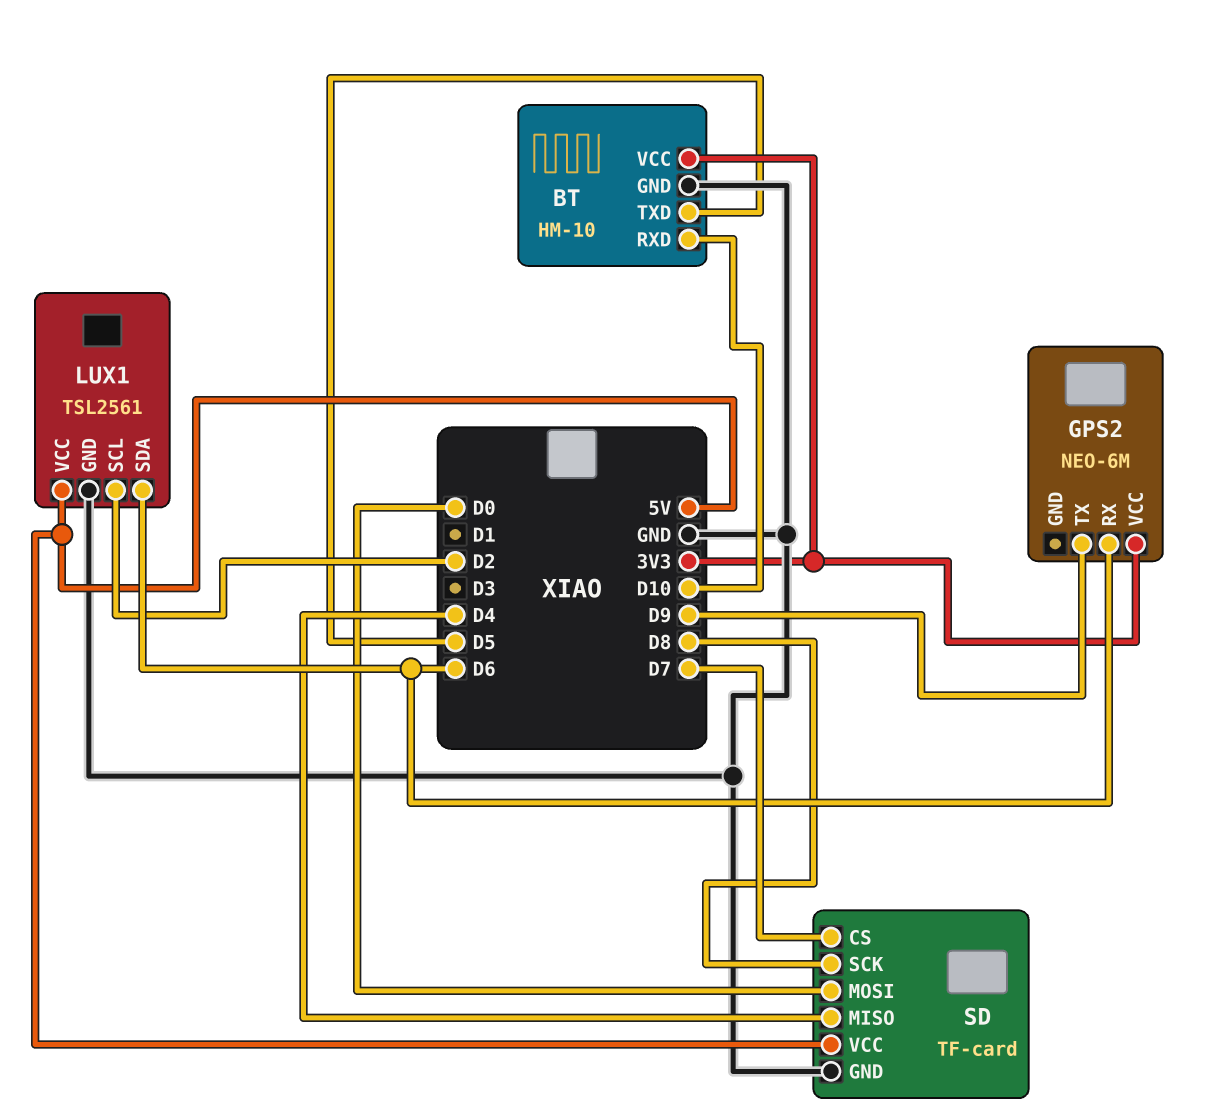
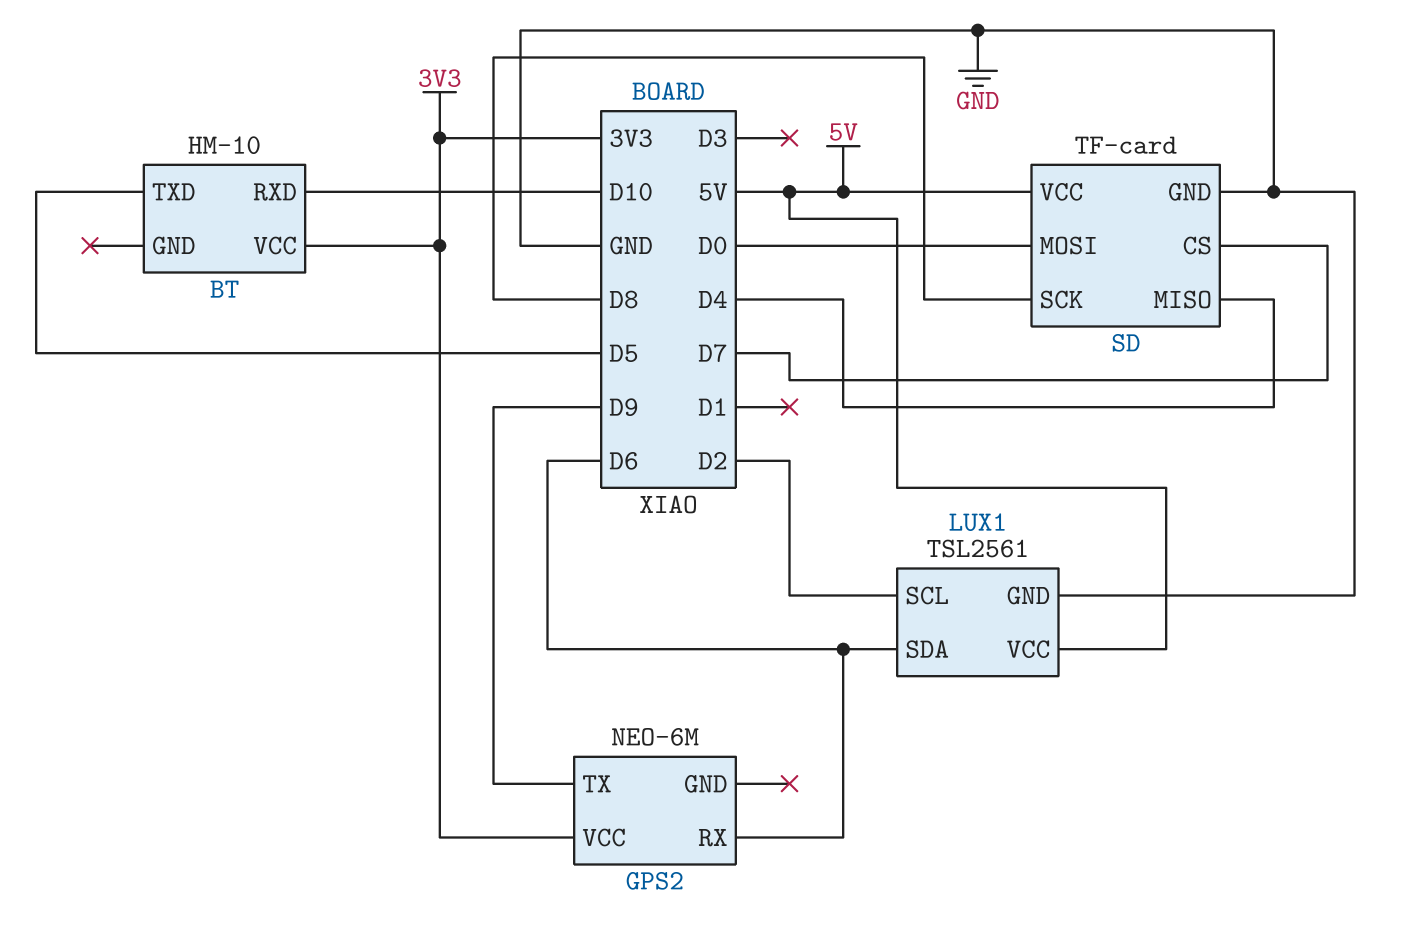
BT pin GND: GND -> none

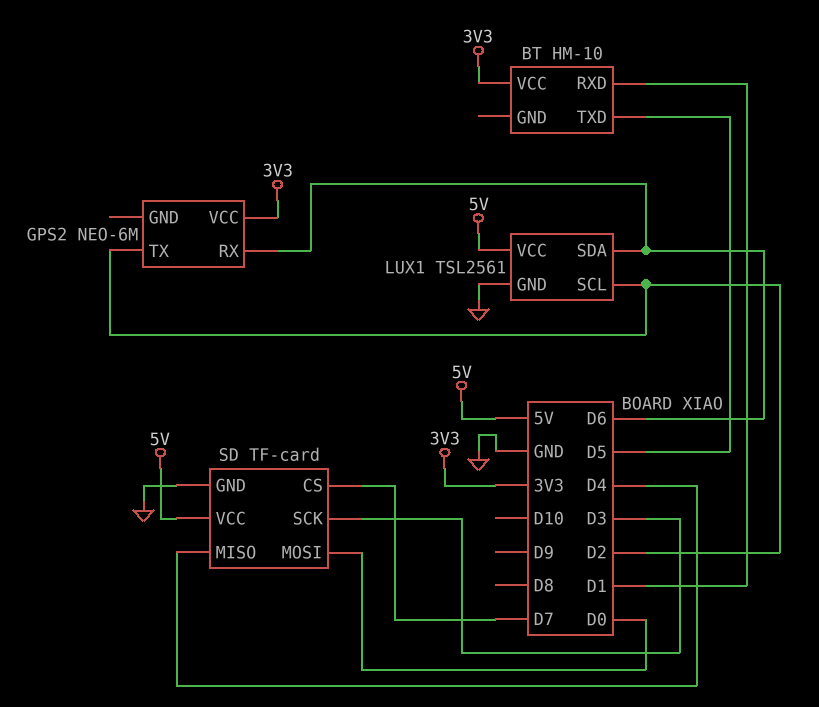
BT pin RXD: D10 -> D1
GPS2 pin TX: D9 -> D2
SD pin SCK: D8 -> D3

